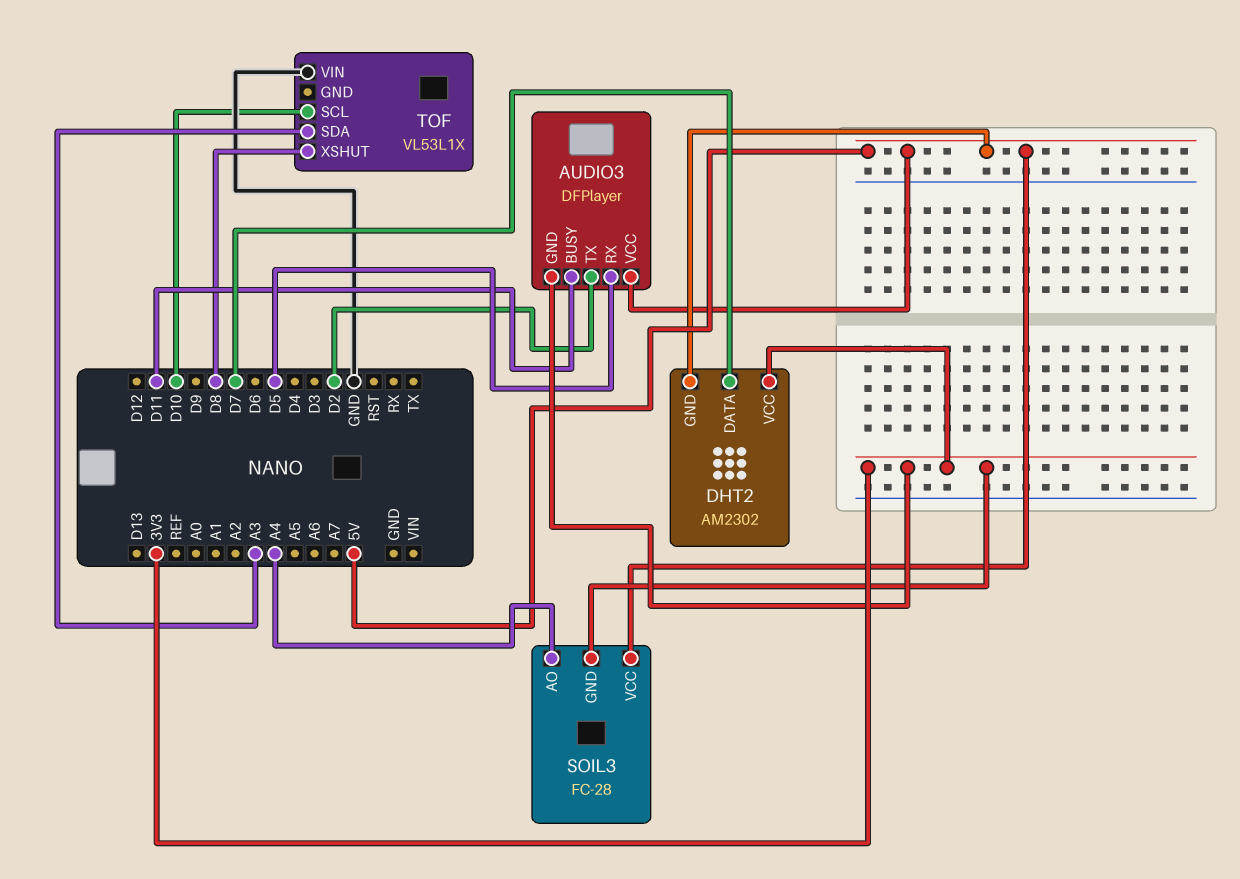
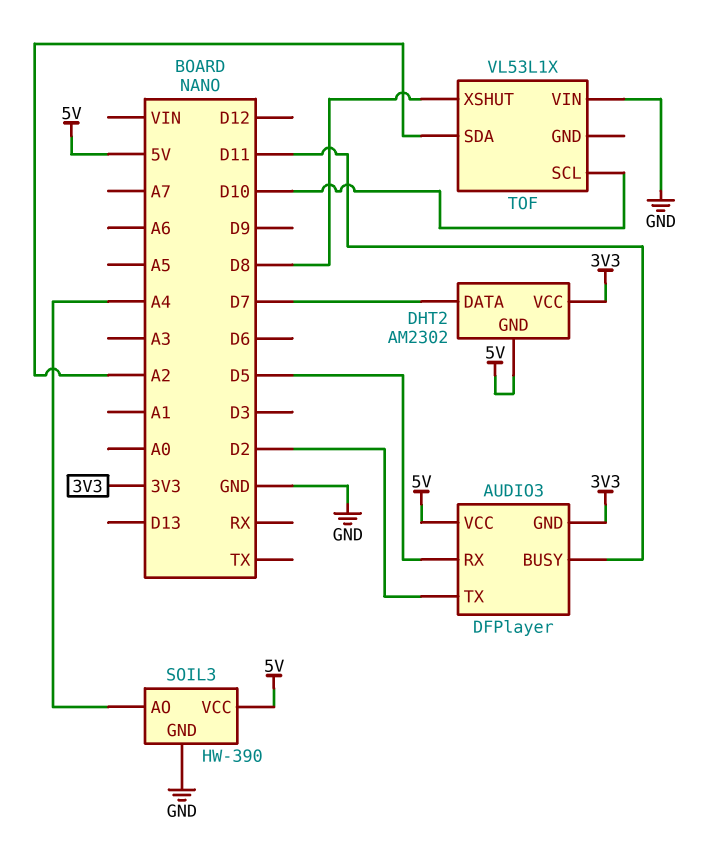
SOIL3: FC-28 -> HW-390
SOIL3 pin GND: 3V3 -> GND
TOF pin SDA: A3 -> A2

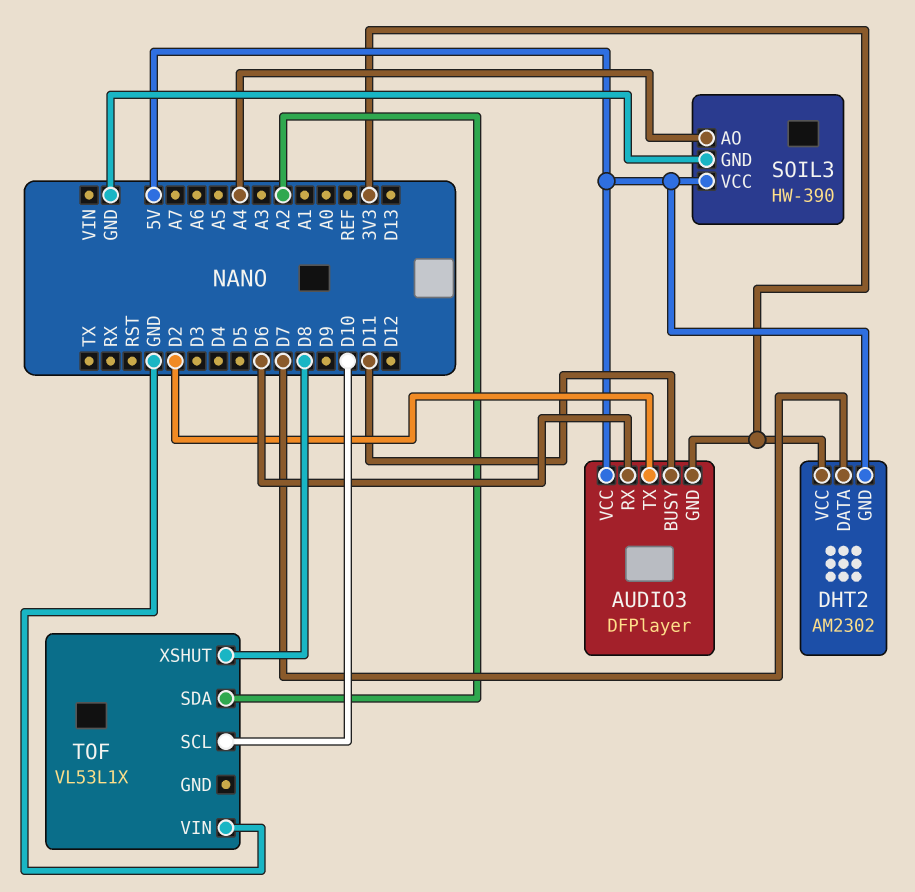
AUDIO3 pin RX: D5 -> D6

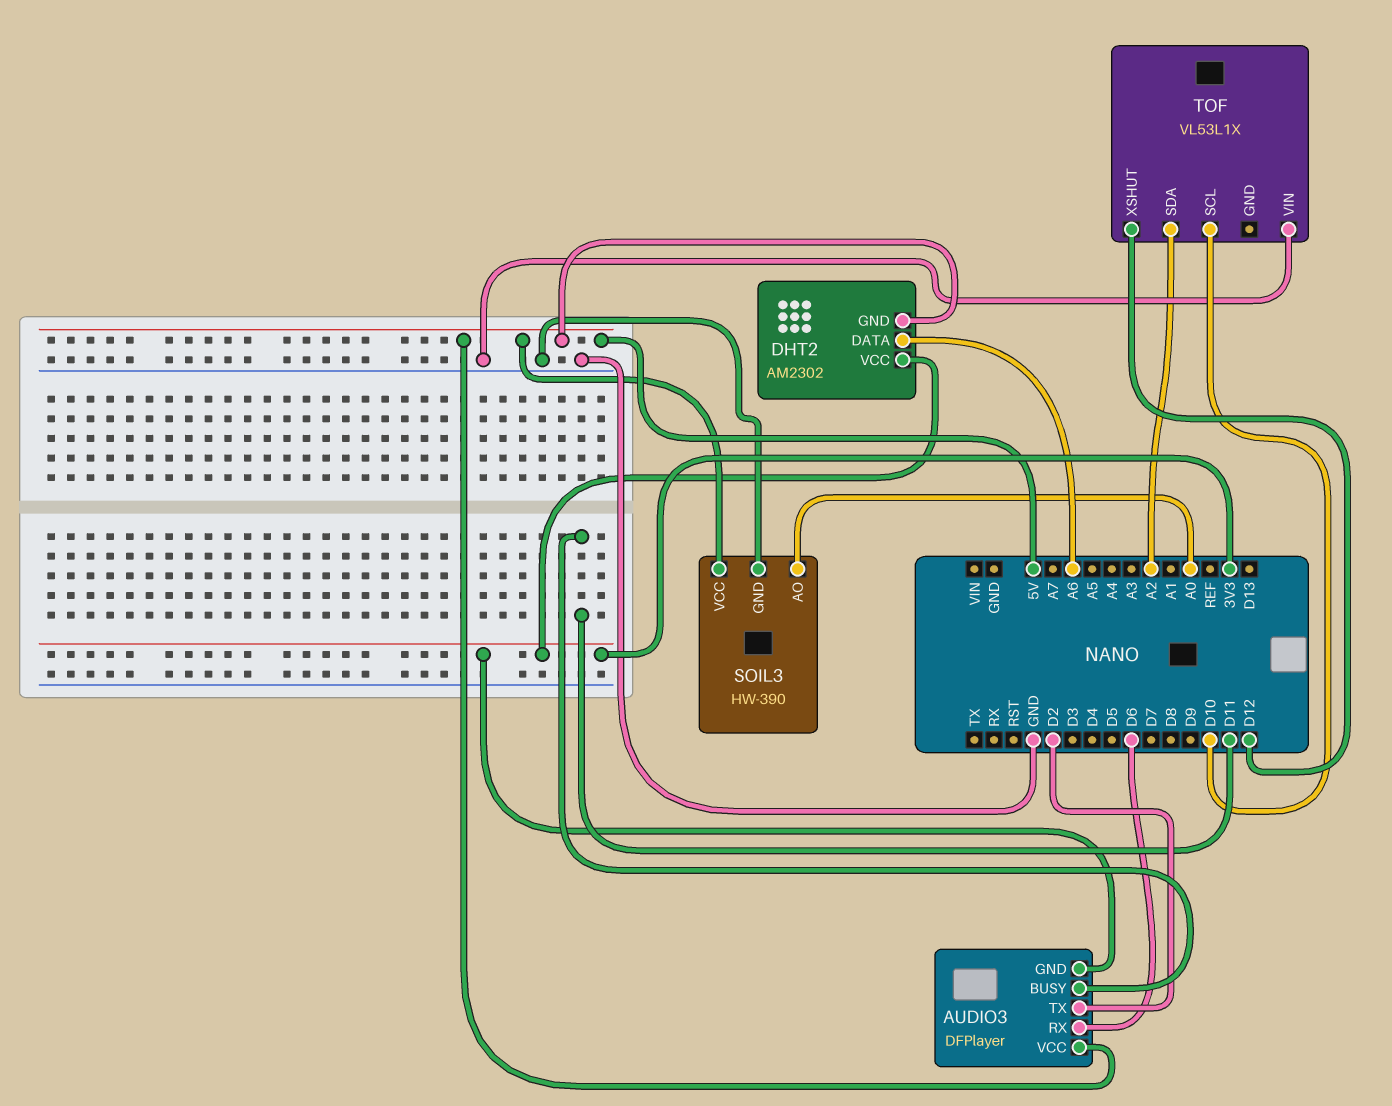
DHT2 pin DATA: D7 -> A6
SOIL3 pin AO: A4 -> A0
TOF pin XSHUT: D8 -> D12

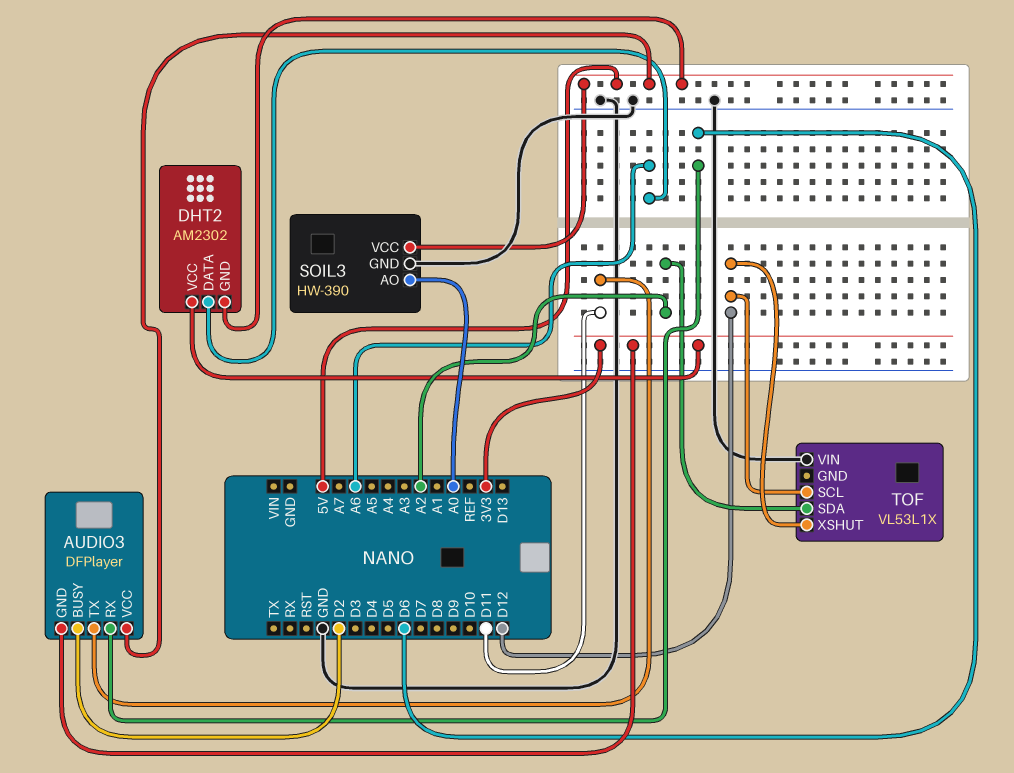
AUDIO3 pin BUSY: D11 -> D2
AUDIO3 pin TX: D2 -> D11
TOF pin SCL: D10 -> D12

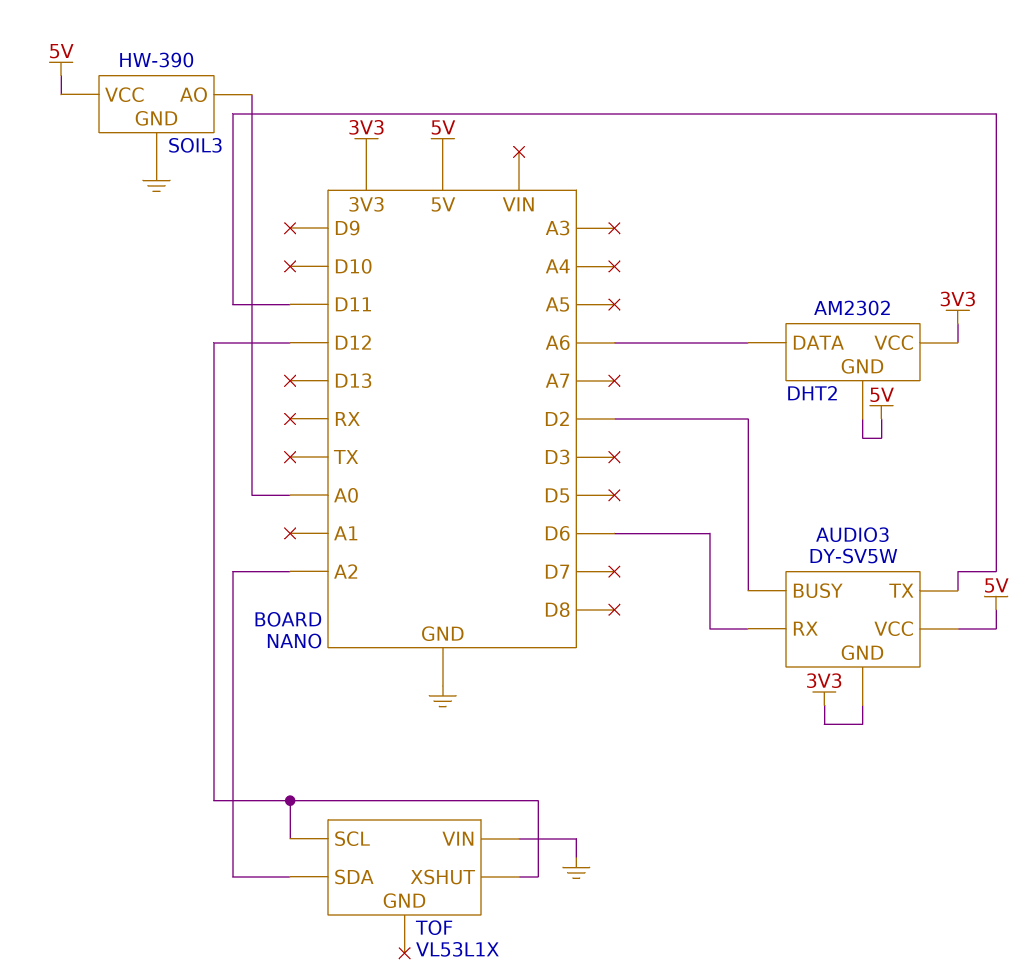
AUDIO3: DFPlayer -> DY-SV5W

